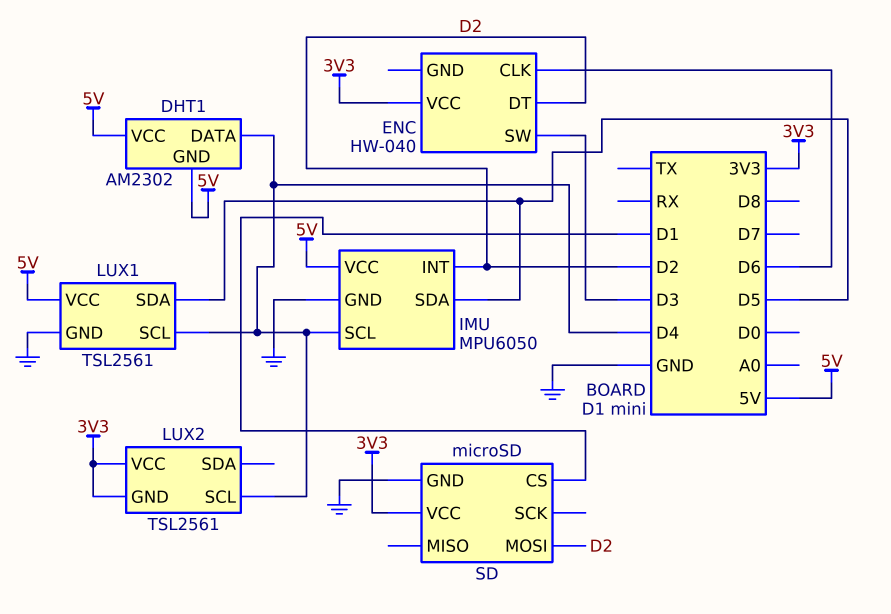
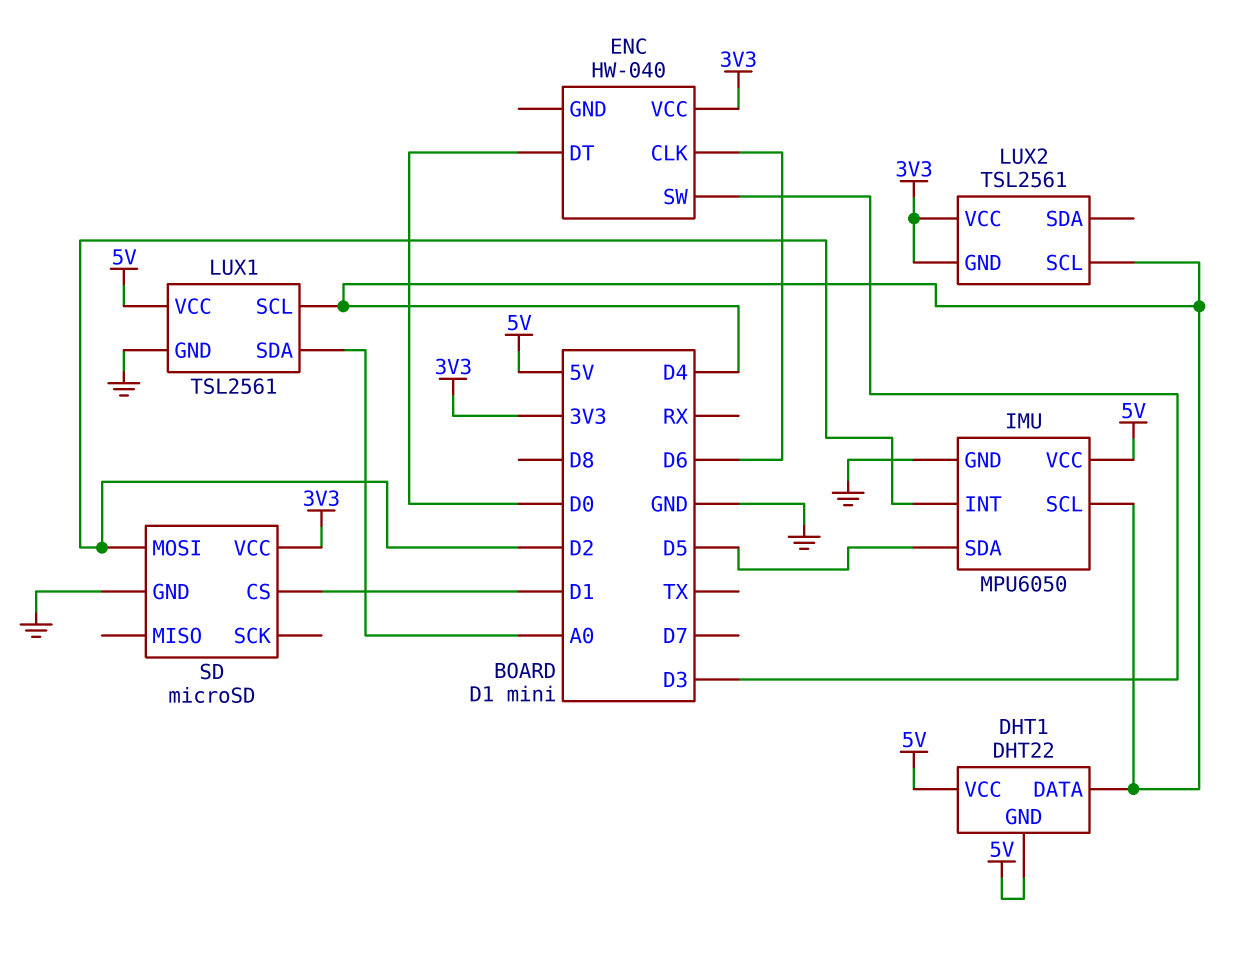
DHT1: AM2302 -> DHT22
ENC pin DT: D2 -> D0
LUX1 pin SDA: D5 -> A0

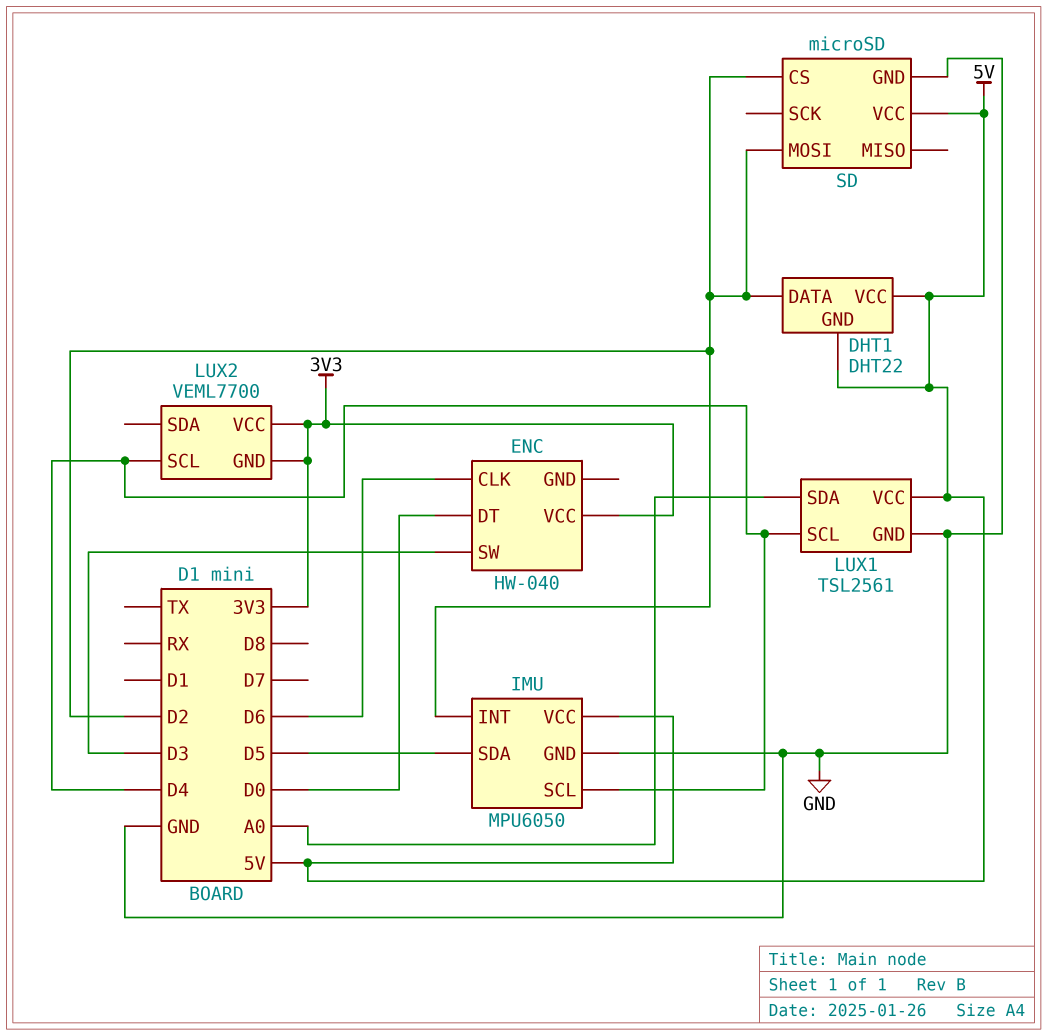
DHT1 pin DATA: D4 -> D2
LUX2: TSL2561 -> VEML7700
SD pin CS: D1 -> D2
SD pin VCC: 3V3 -> 5V

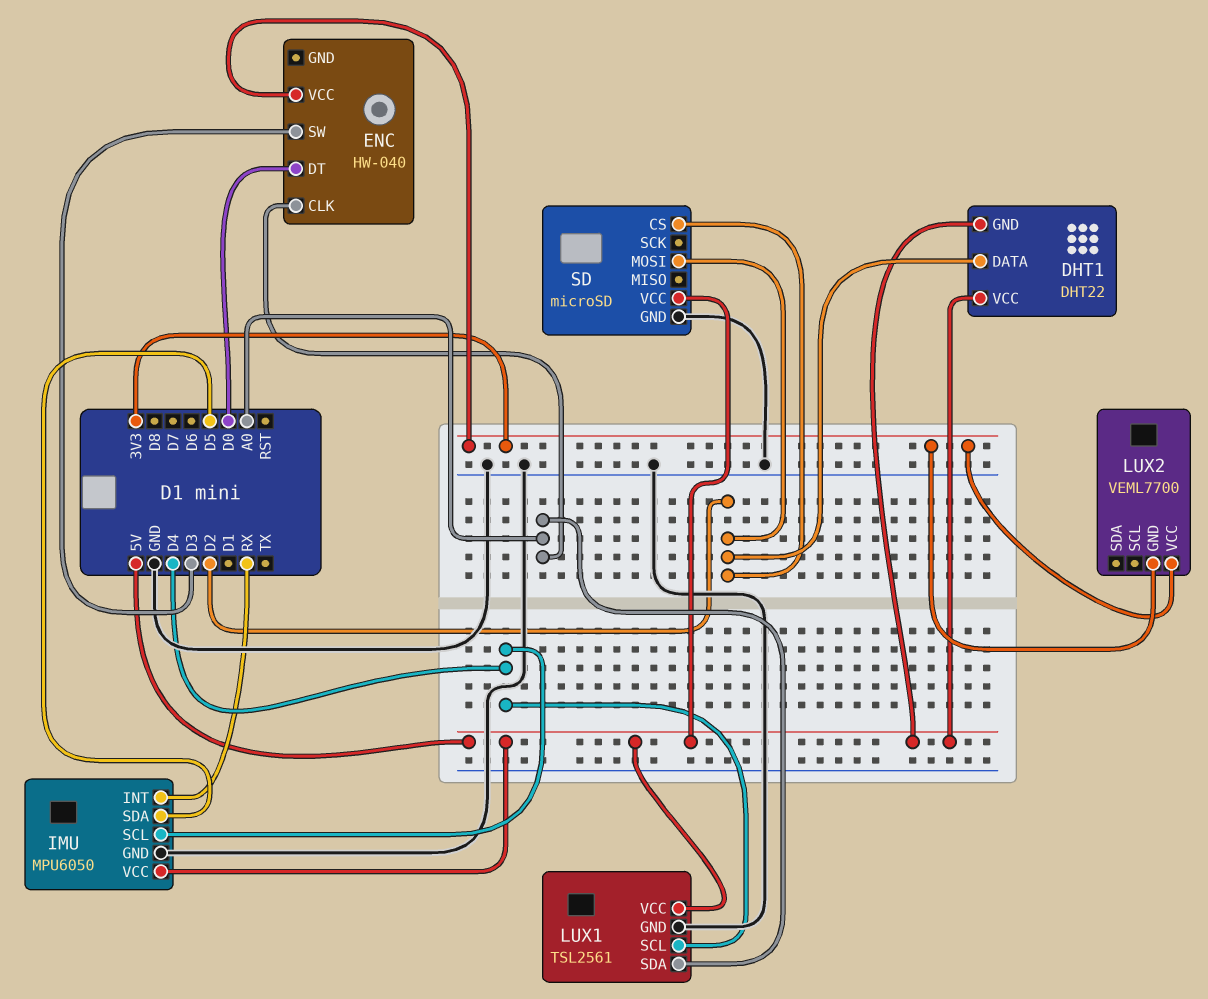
ENC pin CLK: D6 -> A0
IMU pin INT: D2 -> RX
LUX2 pin SCL: D4 -> none

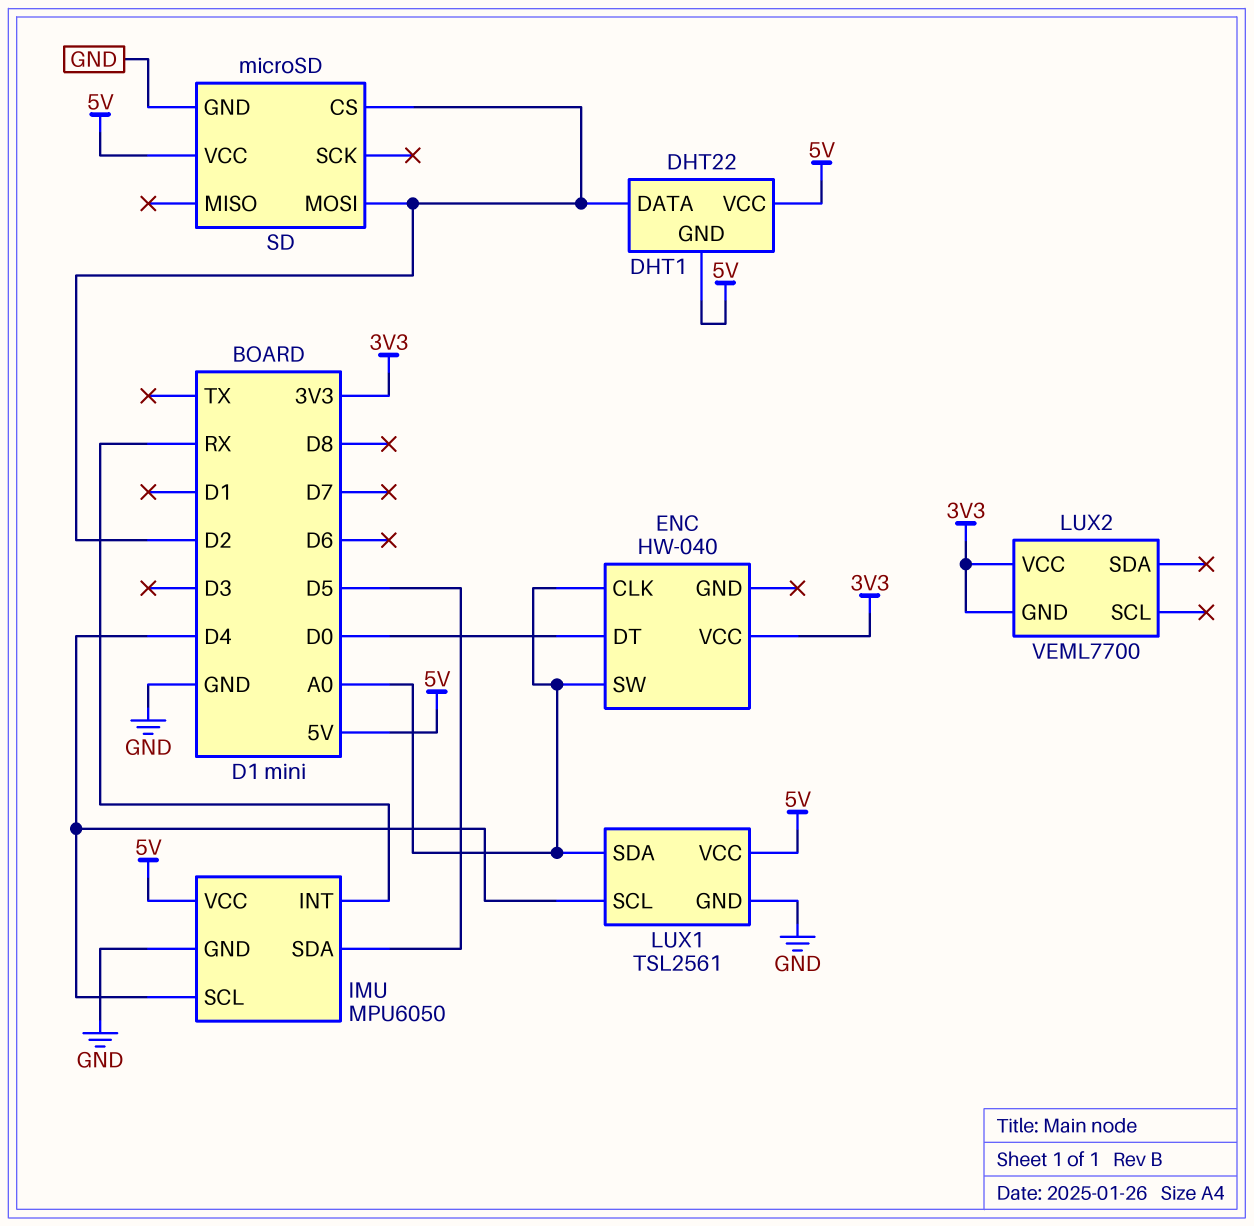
ENC pin SW: D3 -> A0

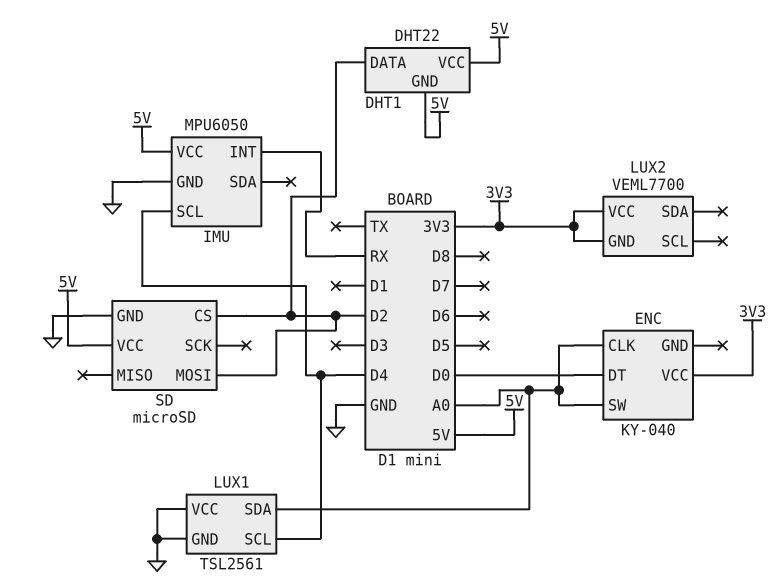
ENC: HW-040 -> KY-040
IMU pin SDA: D5 -> none
LUX1 pin VCC: 5V -> GND

